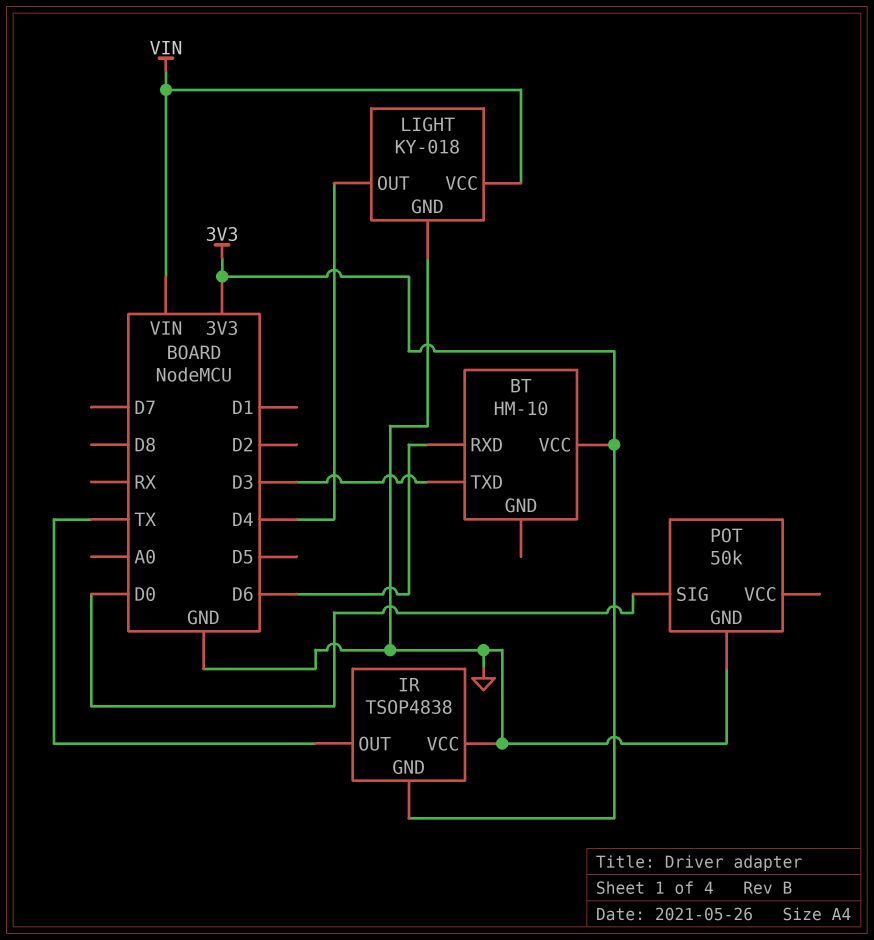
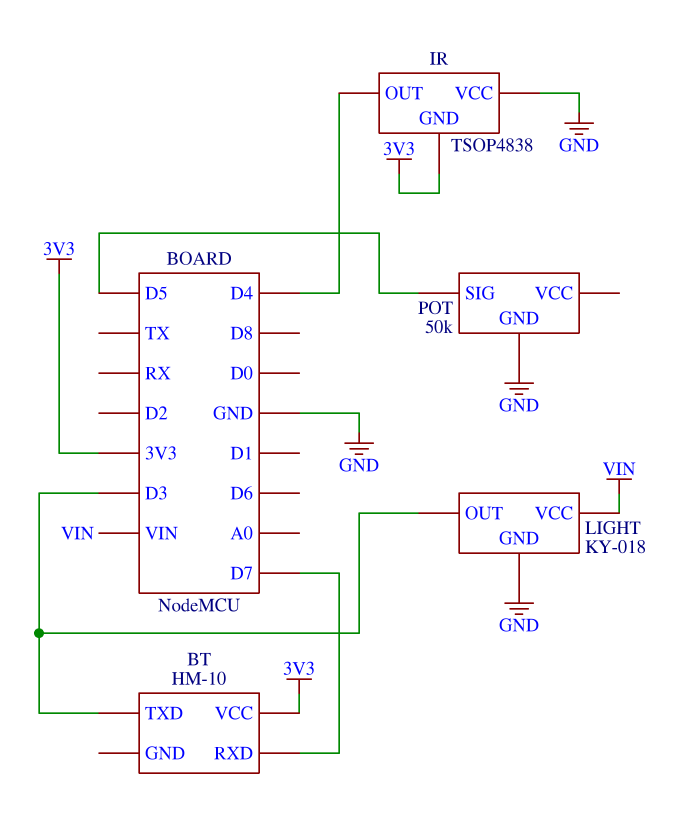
BT pin RXD: D6 -> D7
IR pin OUT: TX -> D4
LIGHT pin OUT: D4 -> D3
POT pin SIG: D0 -> D5

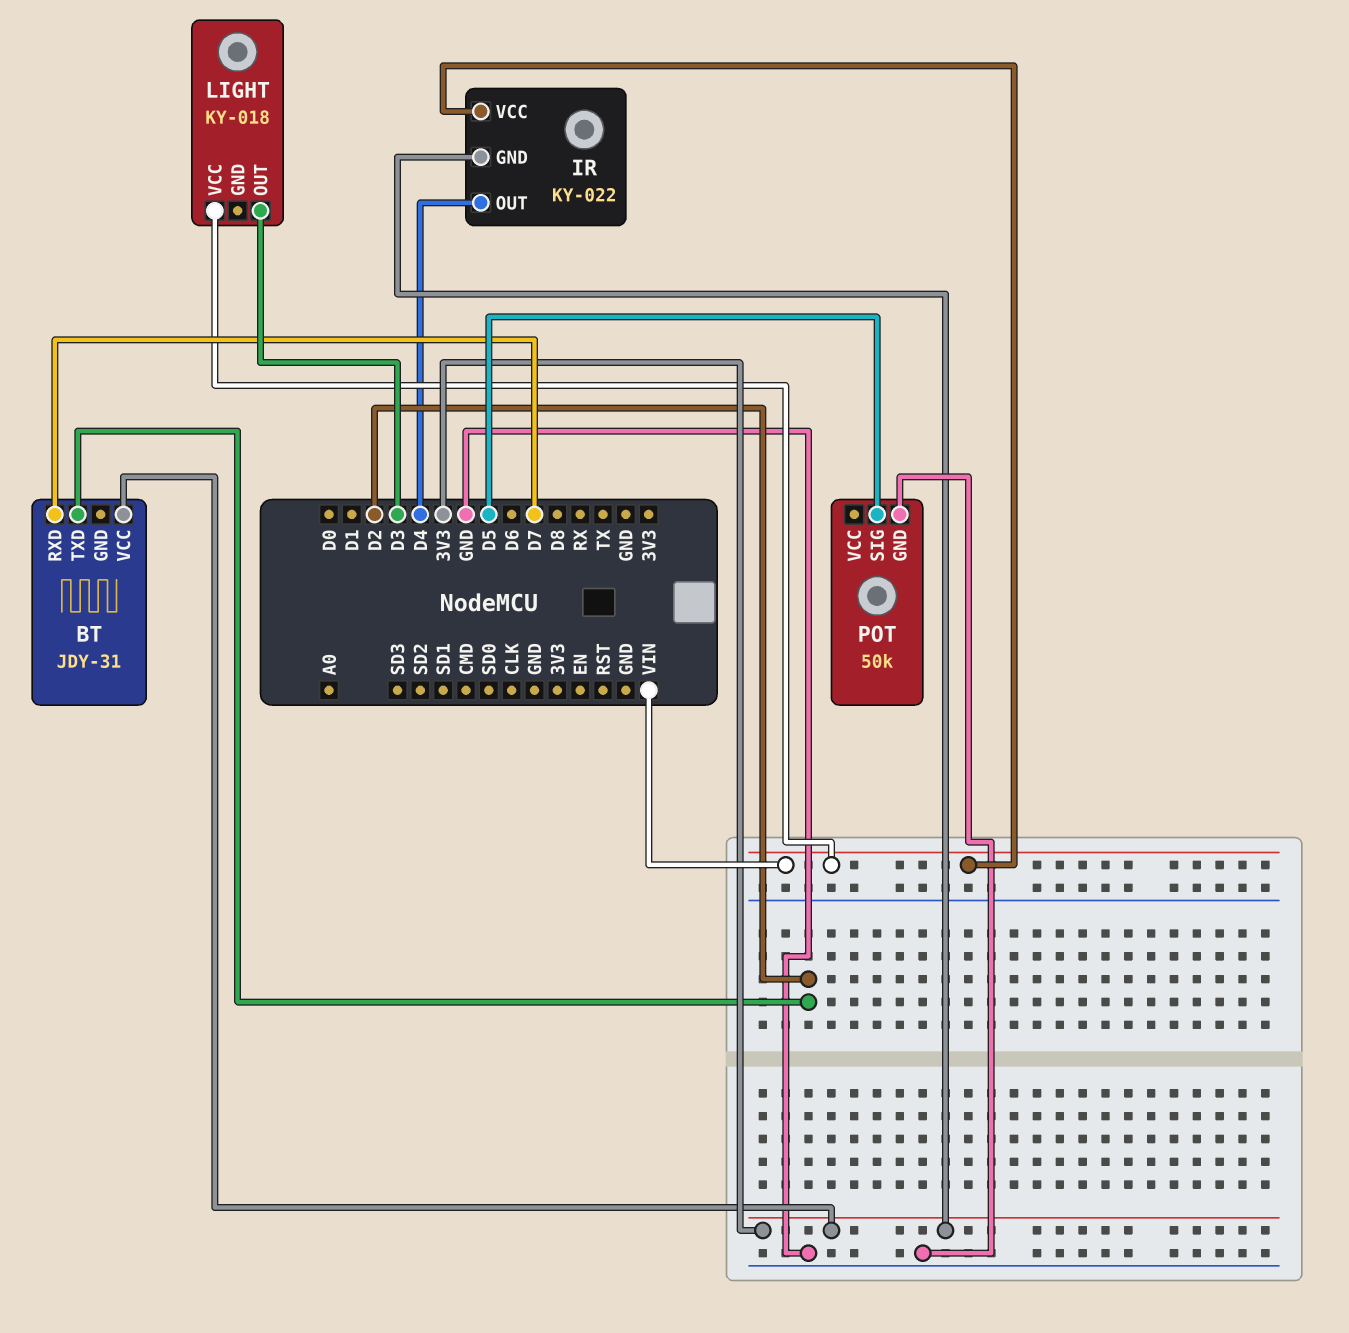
BT: HM-10 -> JDY-31
BT pin TXD: D3 -> D2
IR: TSOP4838 -> KY-022
IR pin VCC: GND -> VIN
LIGHT pin GND: GND -> none

